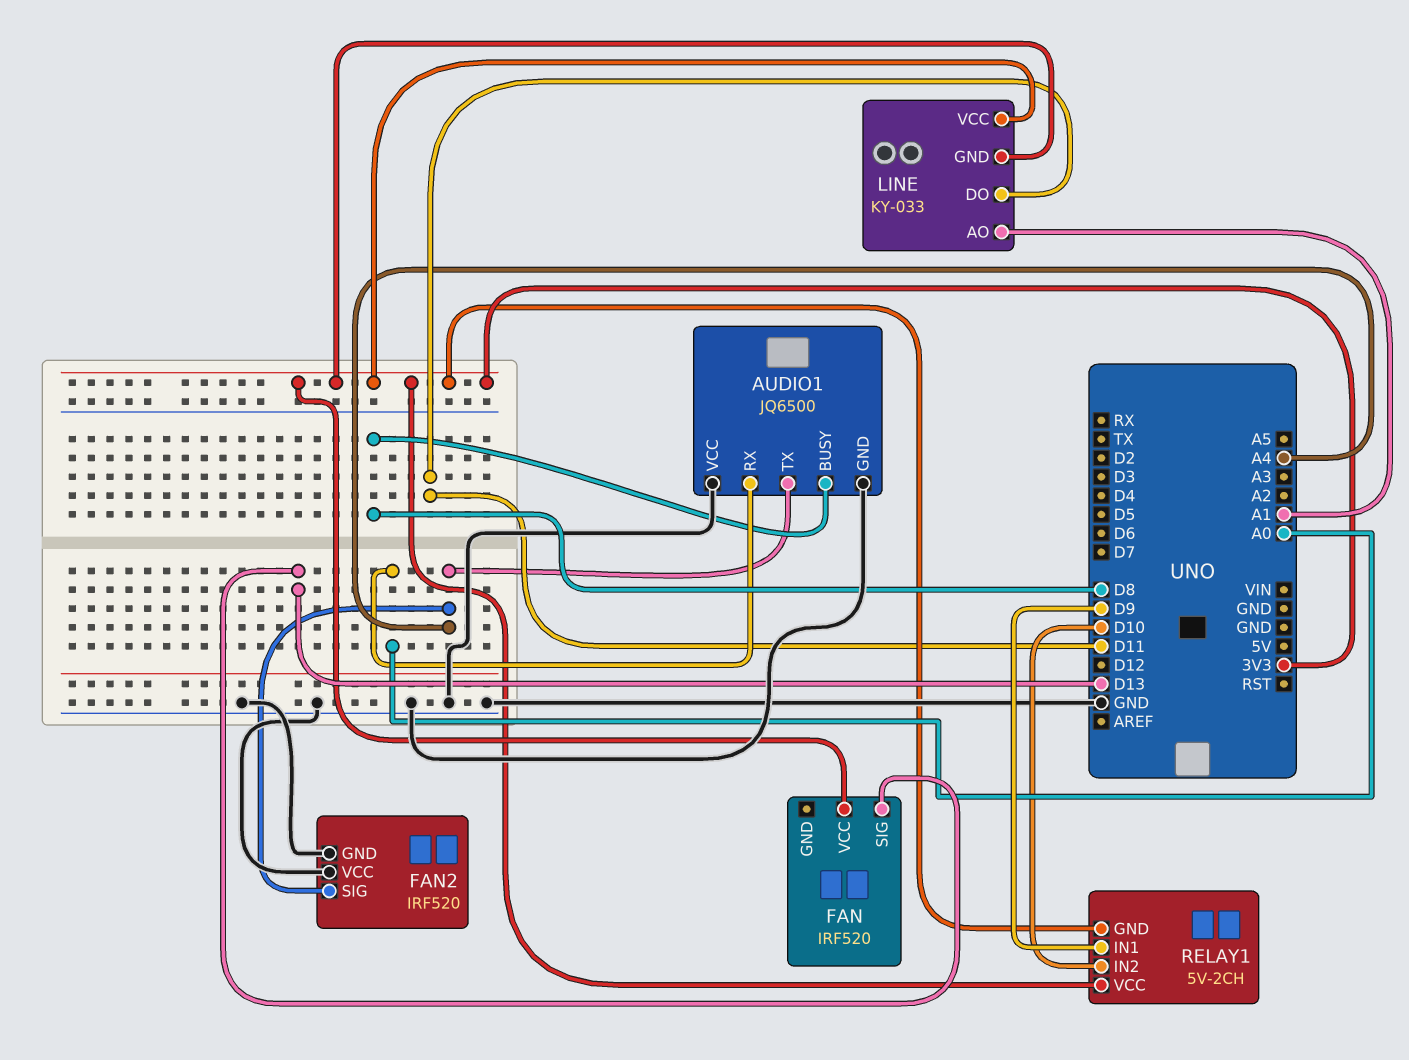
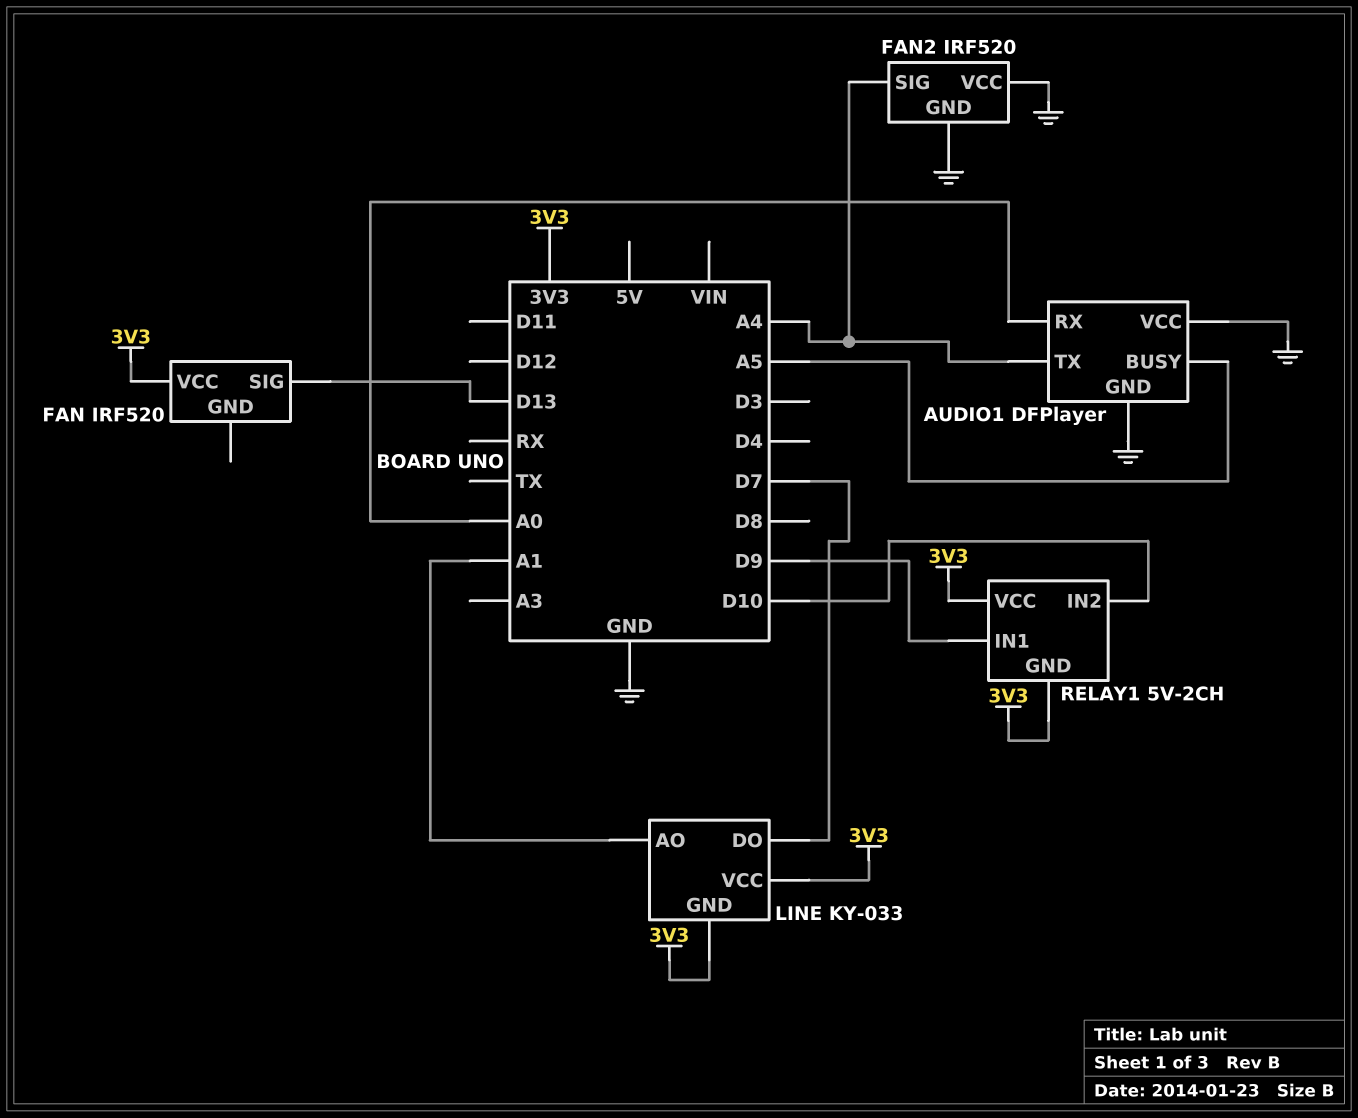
AUDIO1: JQ6500 -> DFPlayer
AUDIO1 pin BUSY: D8 -> A5
LINE pin DO: D11 -> D7

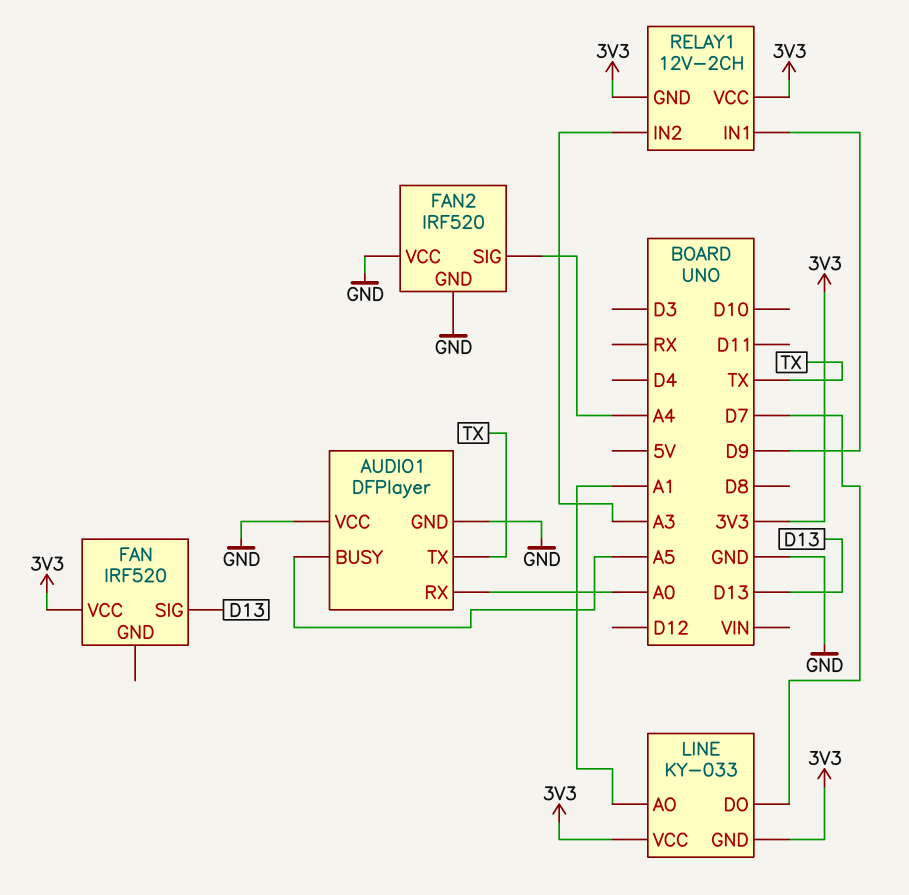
AUDIO1 pin TX: A4 -> TX
RELAY1: 5V-2CH -> 12V-2CH
RELAY1 pin IN2: D10 -> A3

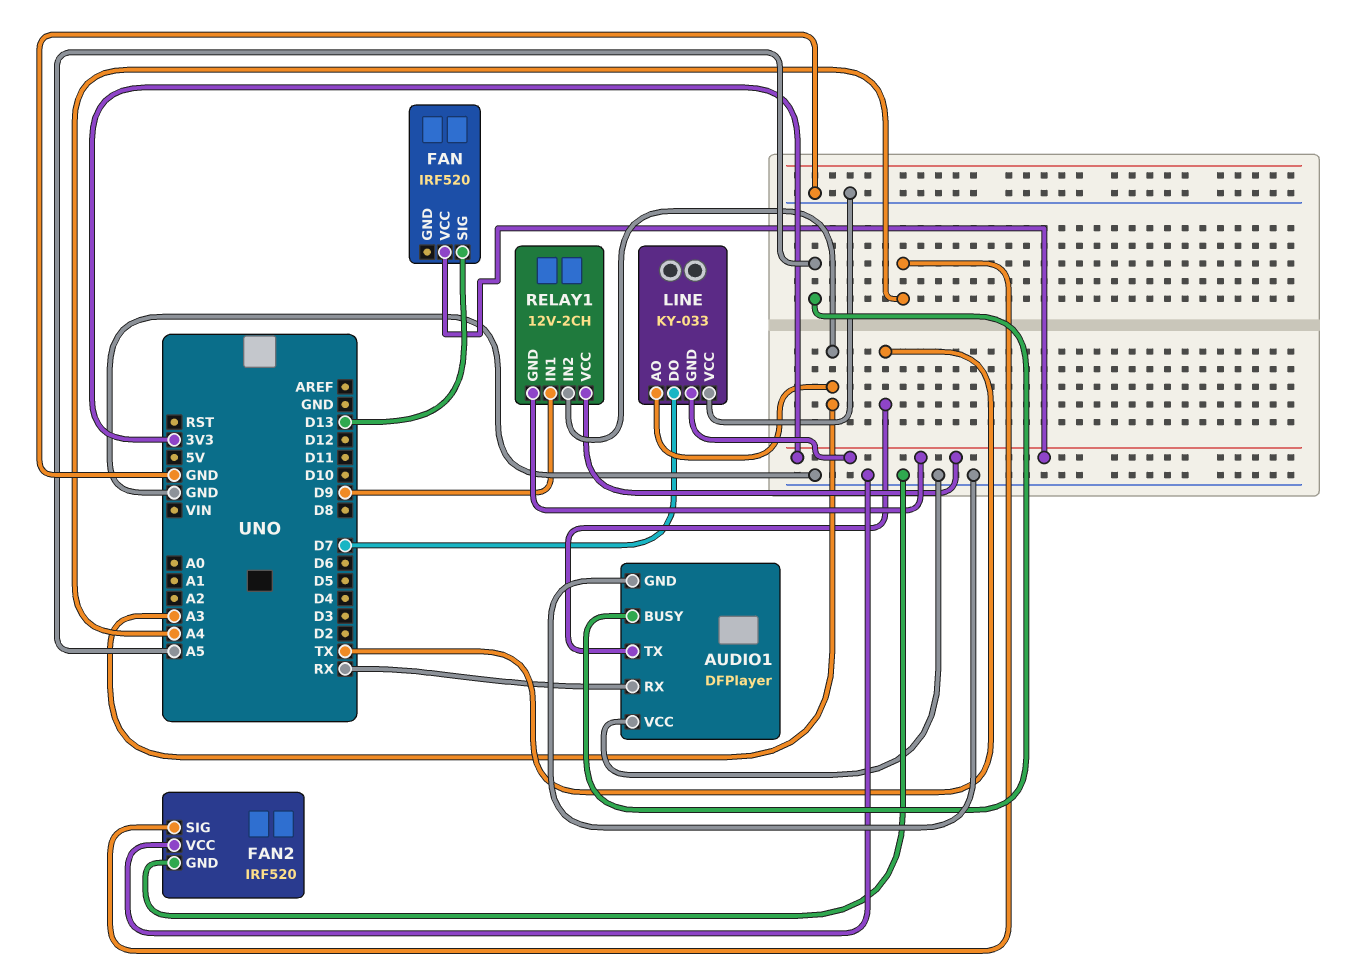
AUDIO1 pin RX: A0 -> RX
LINE pin AO: A1 -> A3
LINE pin VCC: 3V3 -> GND

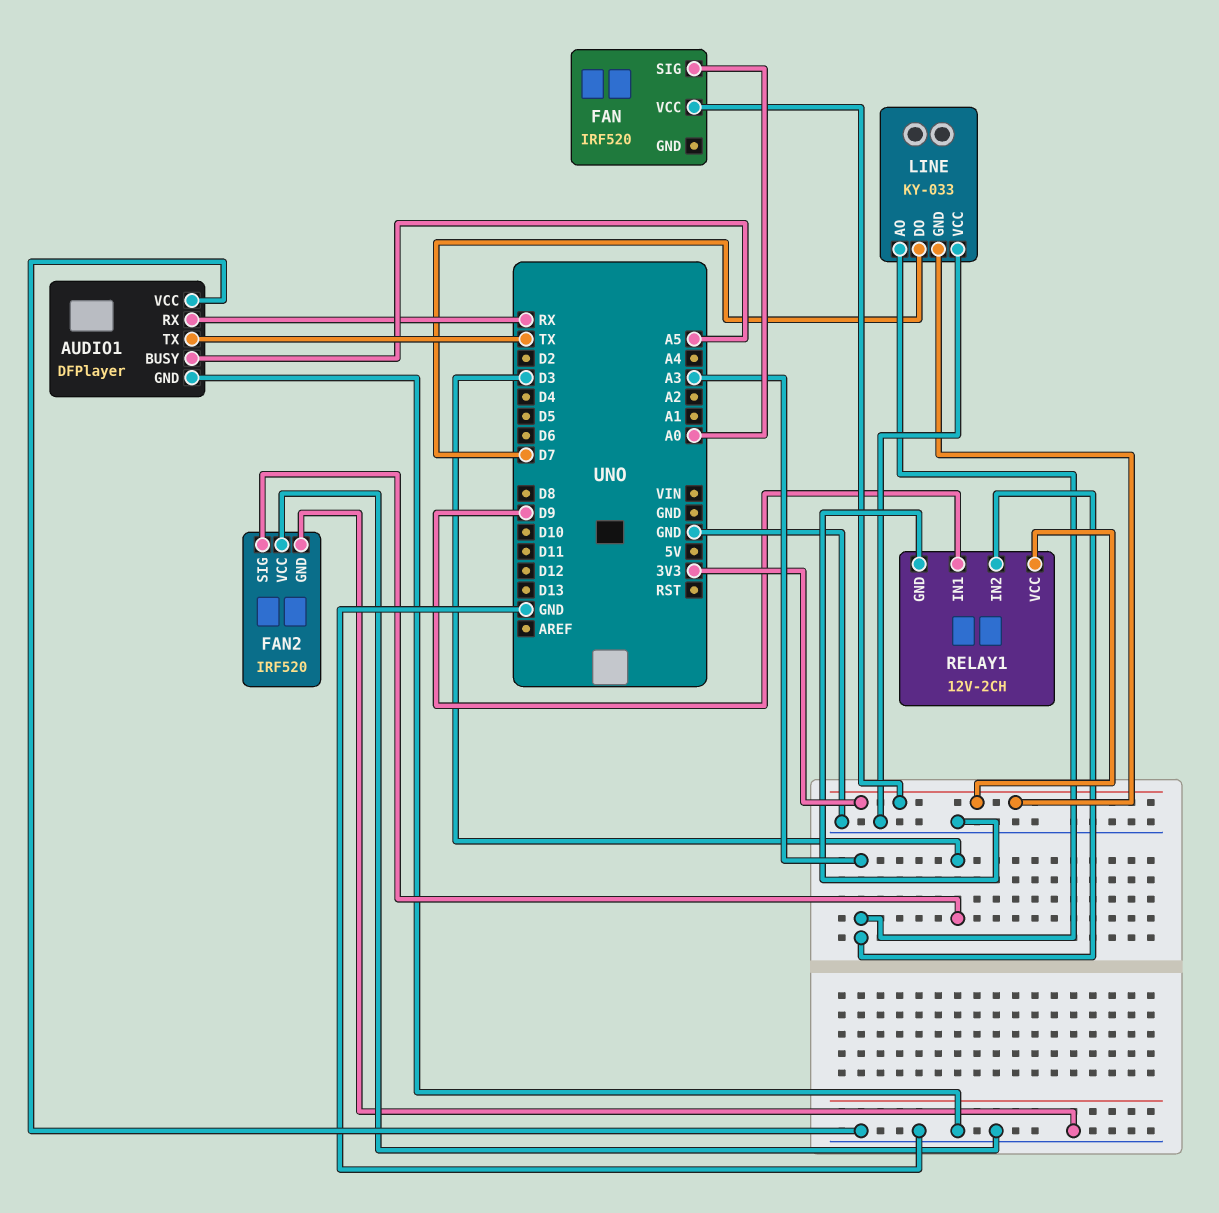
FAN pin SIG: D13 -> A0
FAN2 pin SIG: A4 -> D3
RELAY1 pin GND: 3V3 -> GND

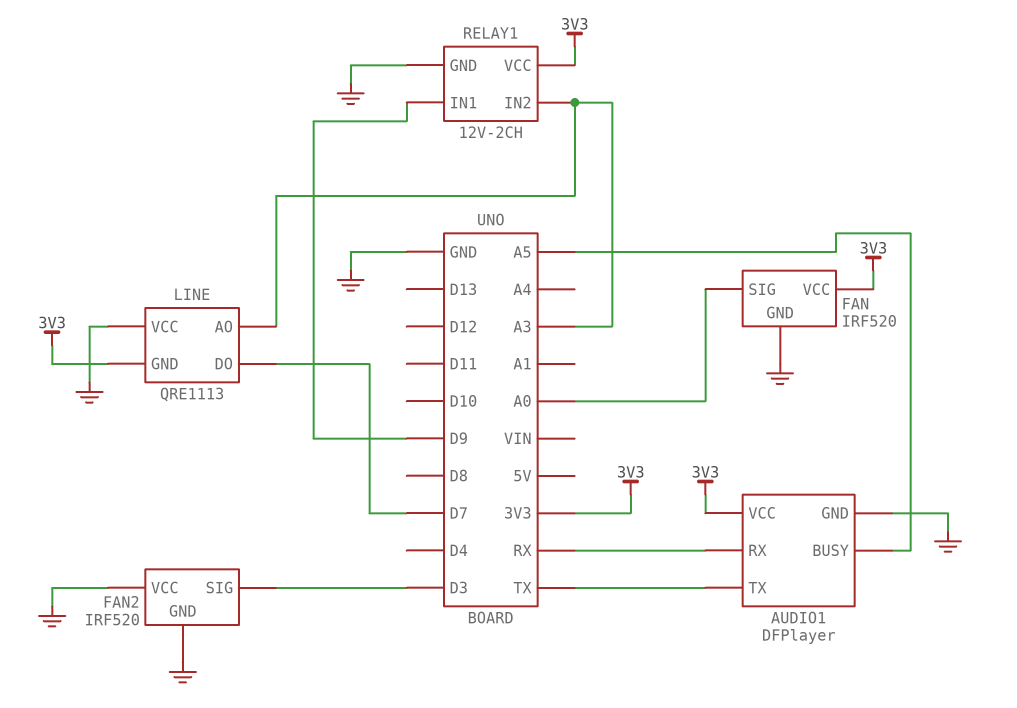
AUDIO1 pin VCC: GND -> 3V3
FAN pin GND: none -> GND
LINE: KY-033 -> QRE1113

